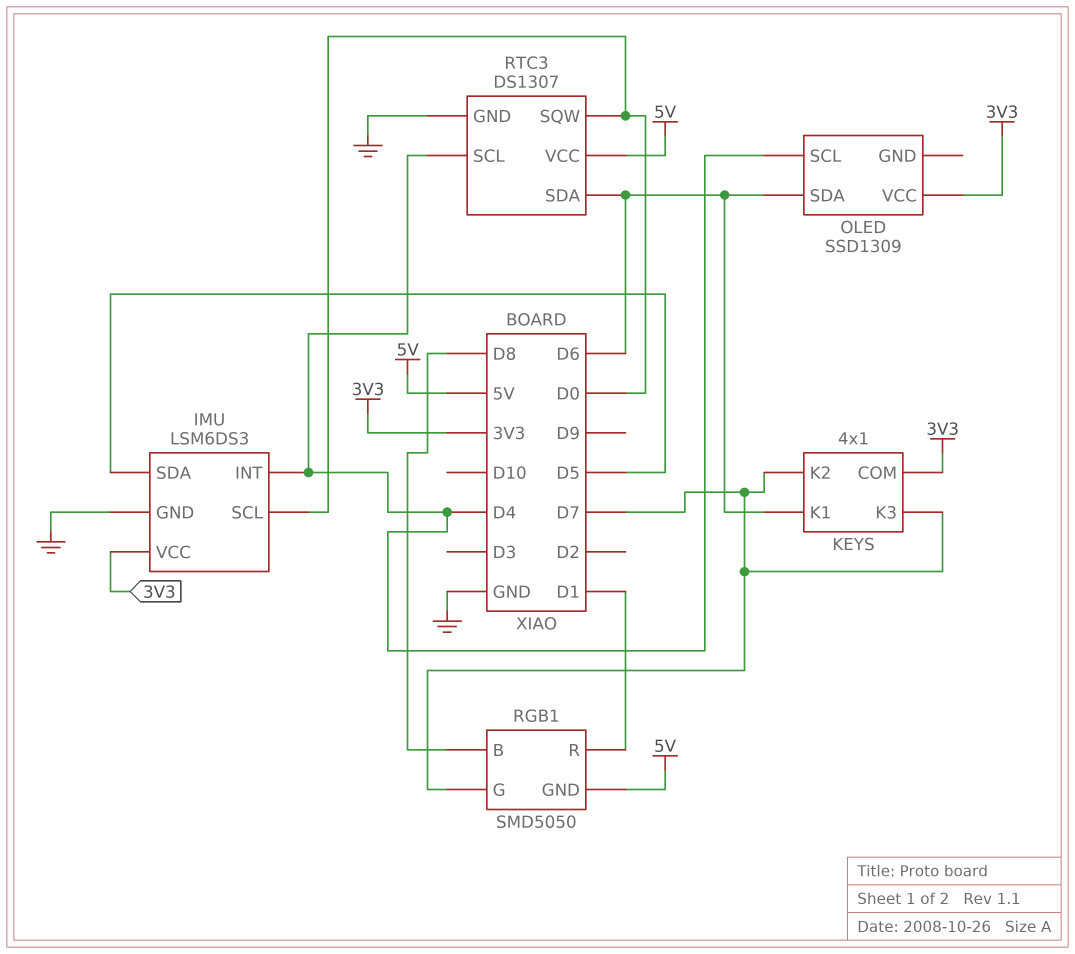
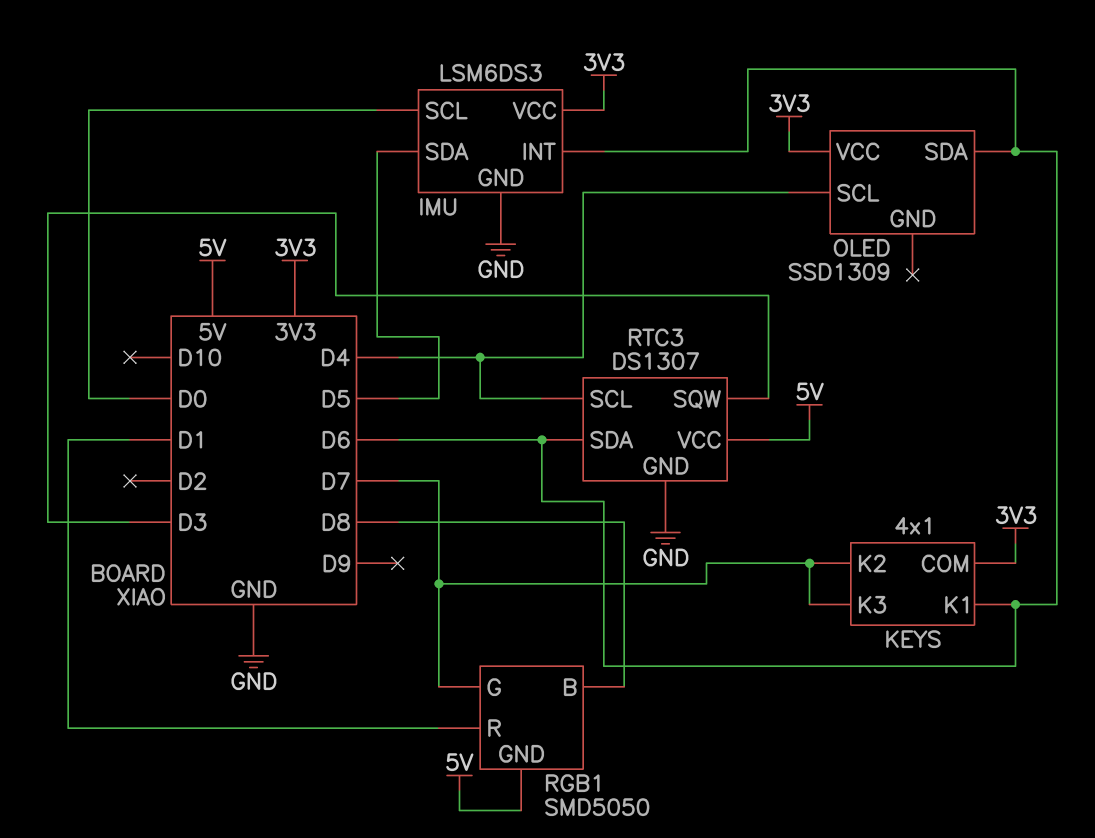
IMU pin INT: D4 -> D6
RTC3 pin SQW: D0 -> D3

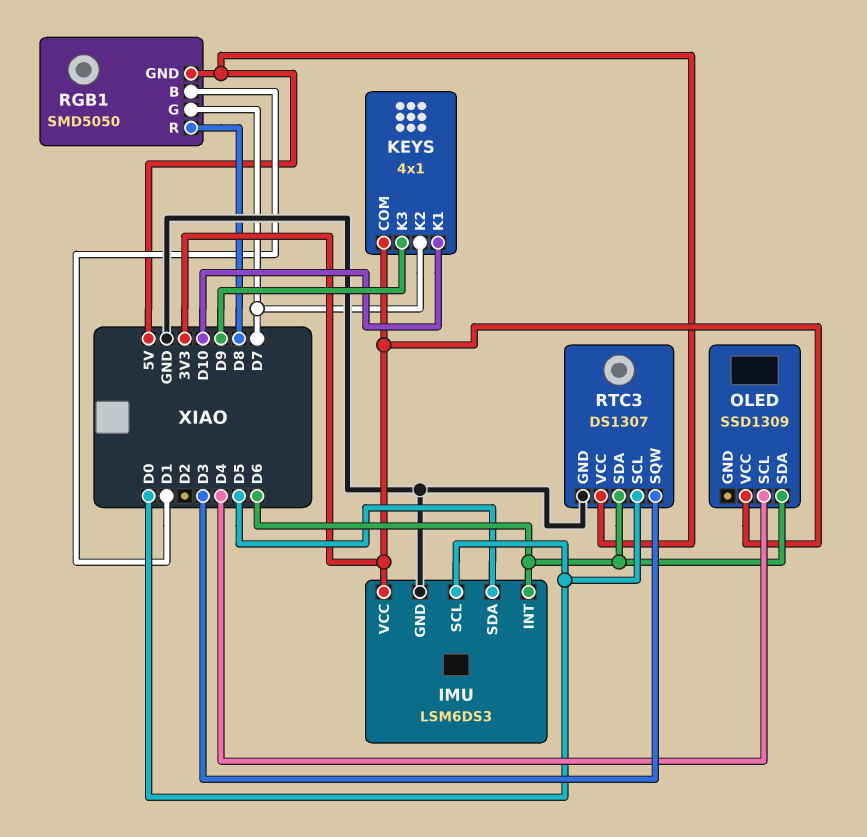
KEYS pin K1: D6 -> D10
KEYS pin K3: D7 -> D9
RGB1 pin B: D8 -> D1
RGB1 pin R: D1 -> D8
RTC3 pin SCL: D4 -> D0

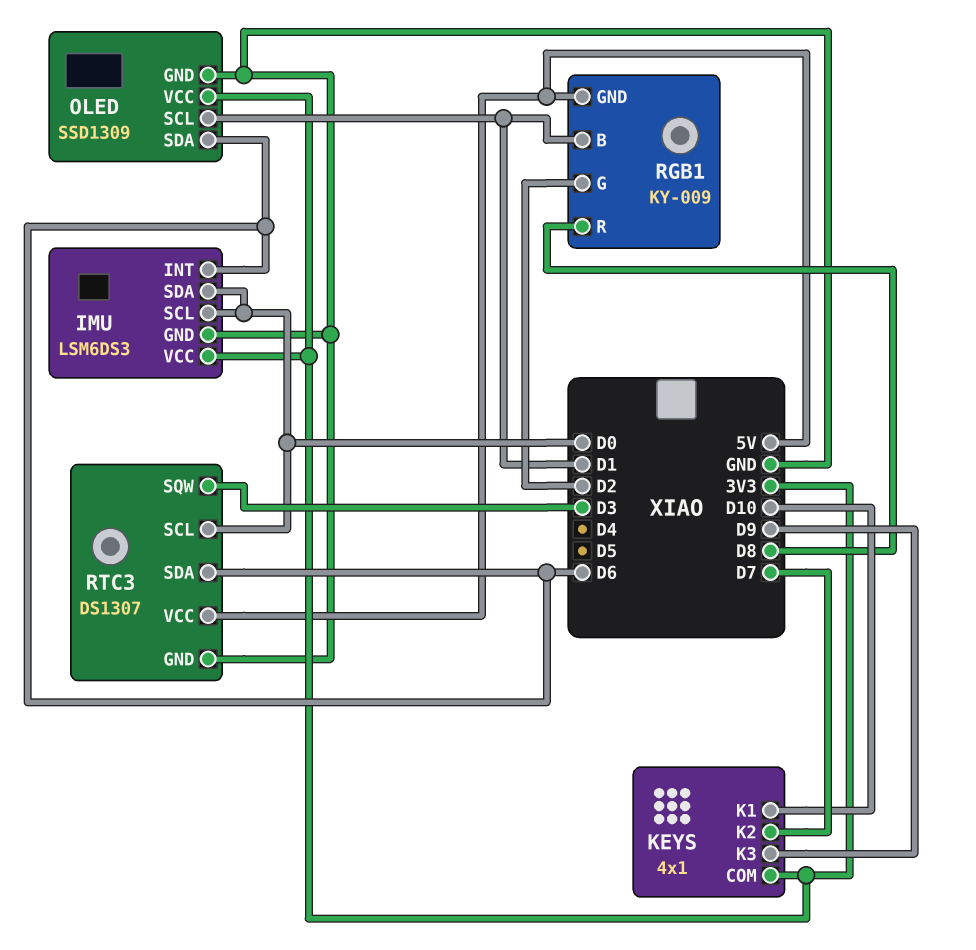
IMU pin SDA: D5 -> D0
OLED pin GND: none -> GND
OLED pin SCL: D4 -> D1
RGB1: SMD5050 -> KY-009
RGB1 pin G: D7 -> D2

